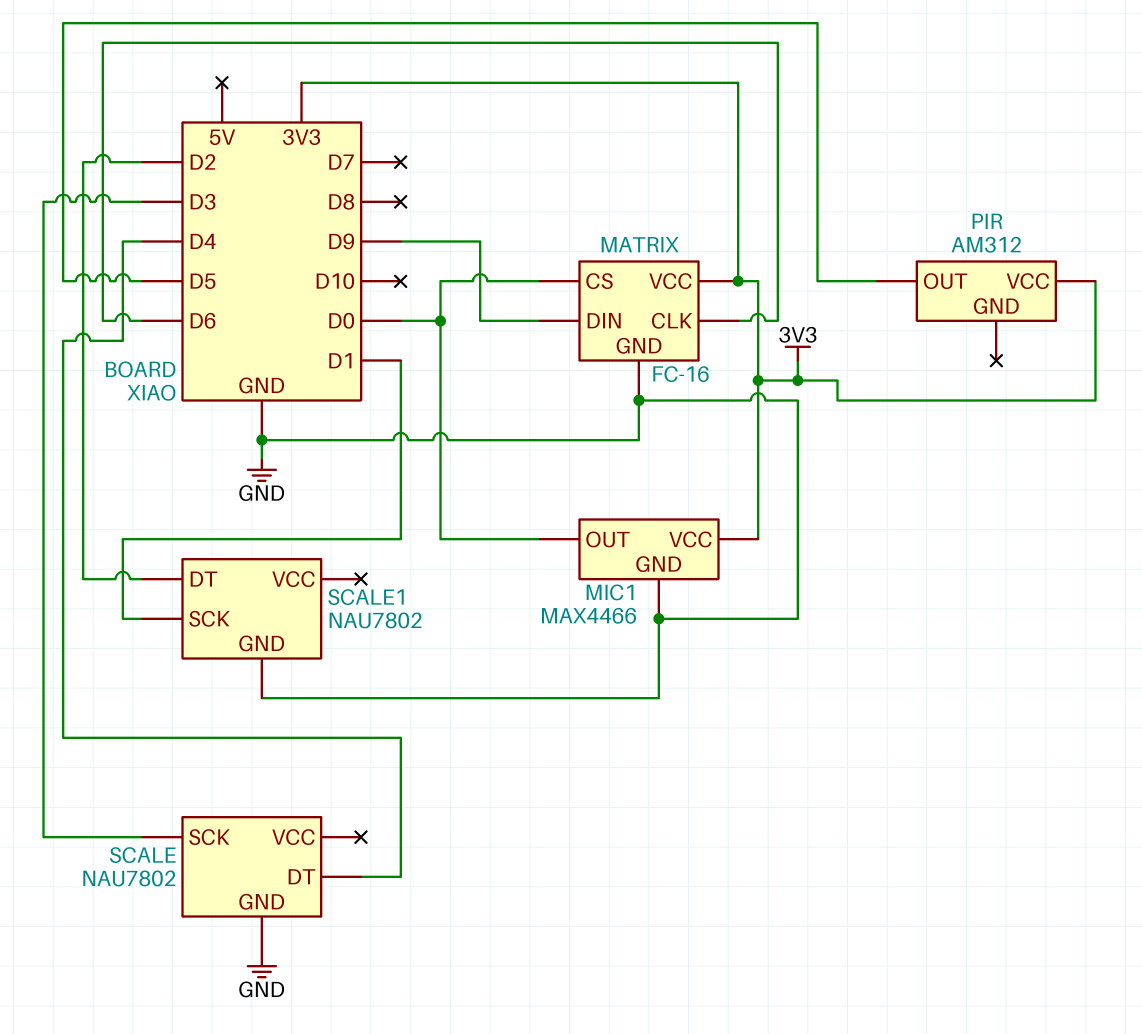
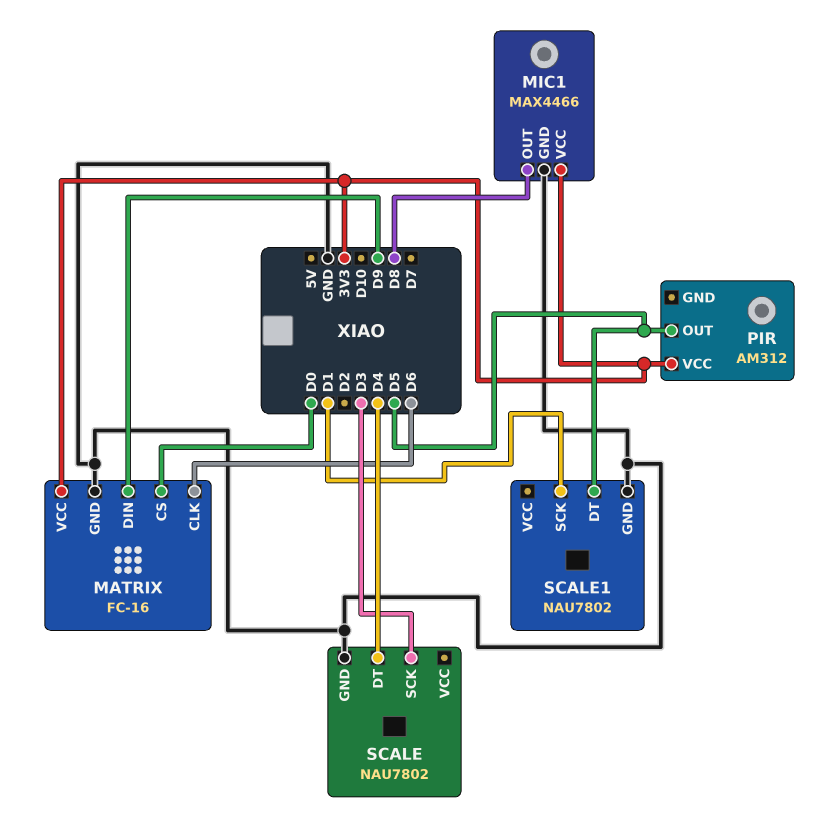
MIC1 pin OUT: D0 -> D8
SCALE1 pin DT: D2 -> D5

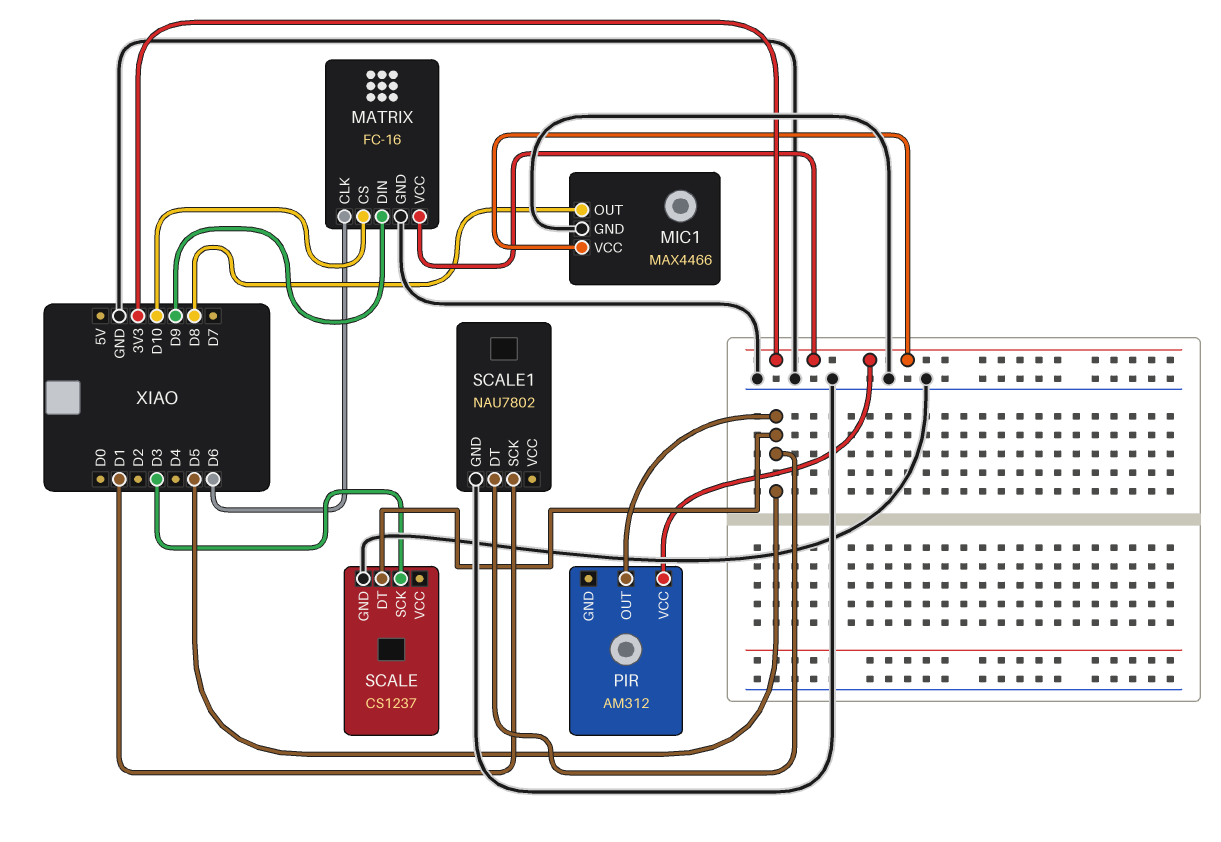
MATRIX pin CS: D0 -> D10
SCALE: NAU7802 -> CS1237
SCALE pin DT: D4 -> D5

